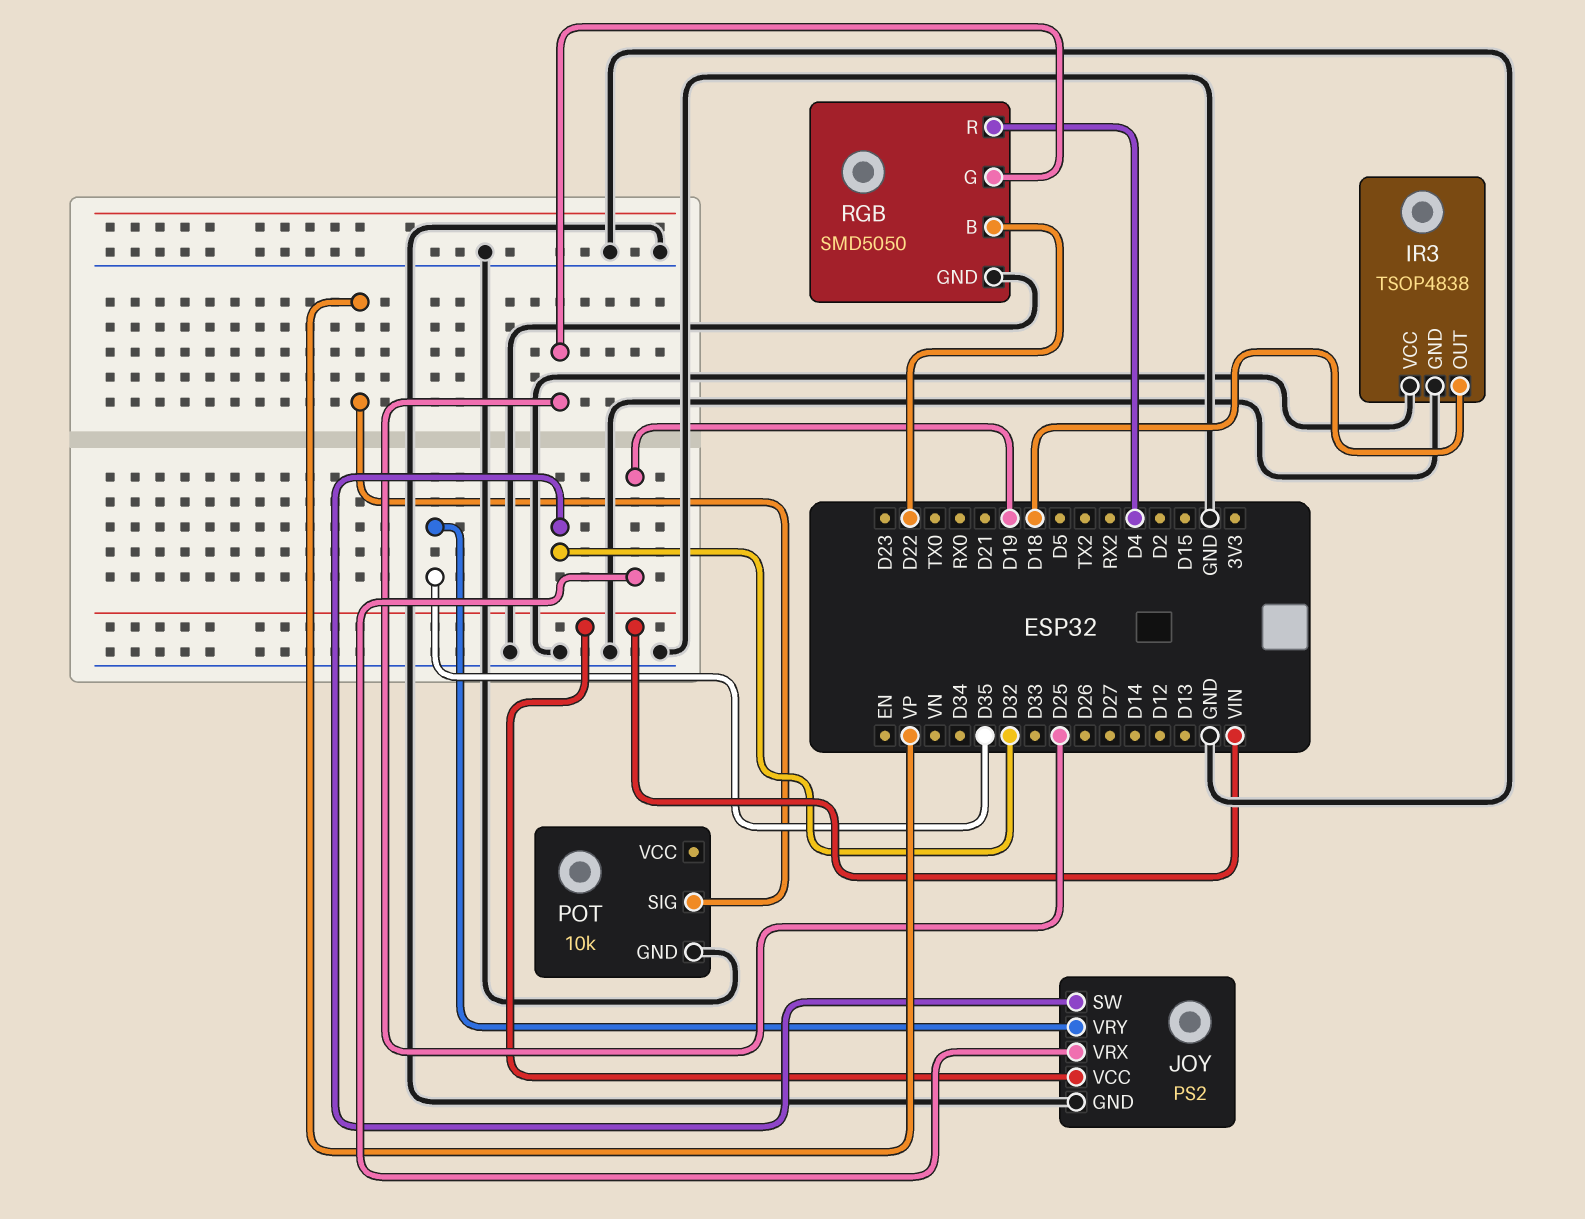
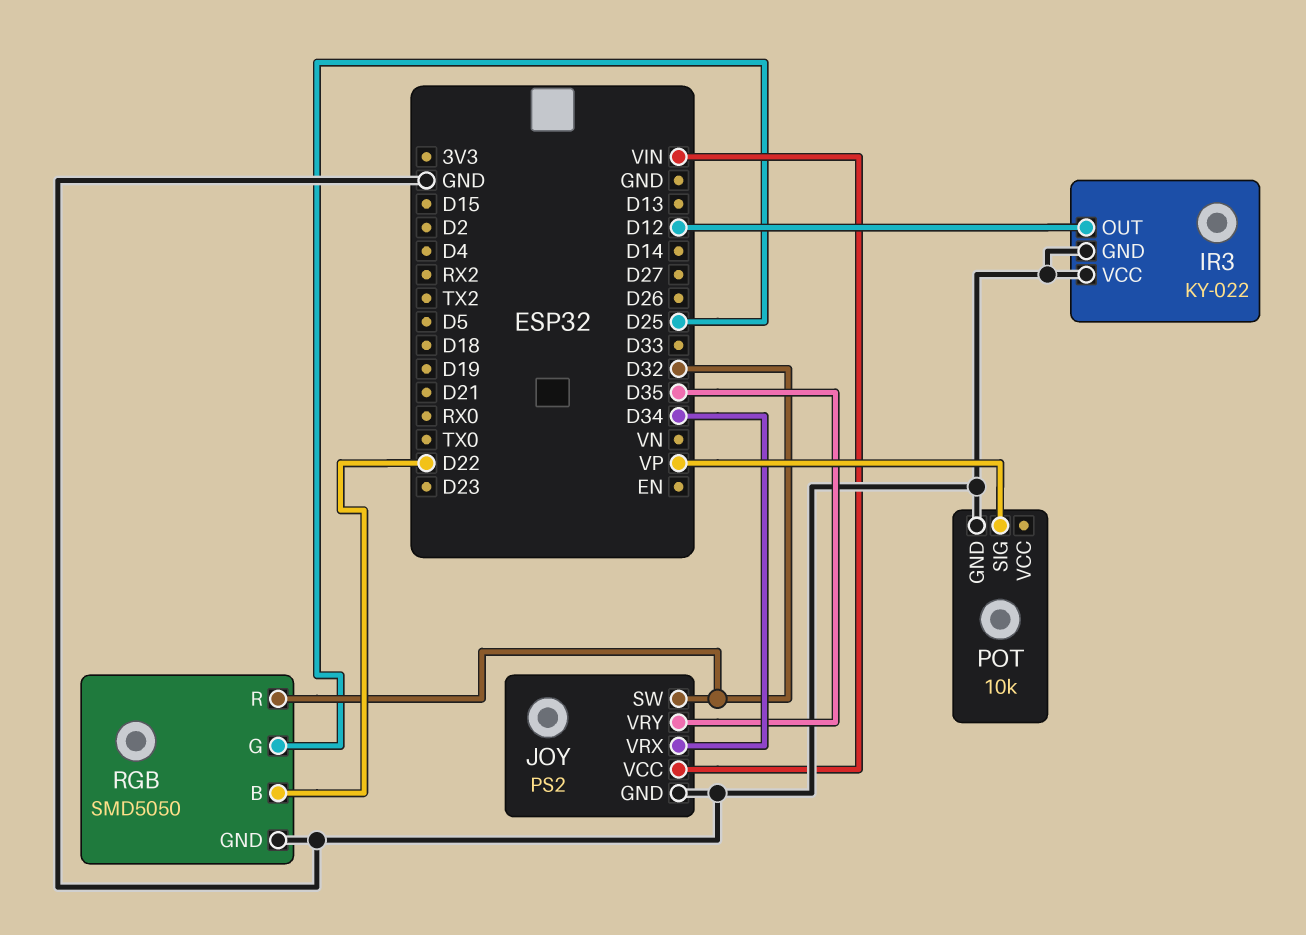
IR3: TSOP4838 -> KY-022
IR3 pin OUT: D18 -> D12
JOY pin VRX: D19 -> D34
RGB pin R: D4 -> D32

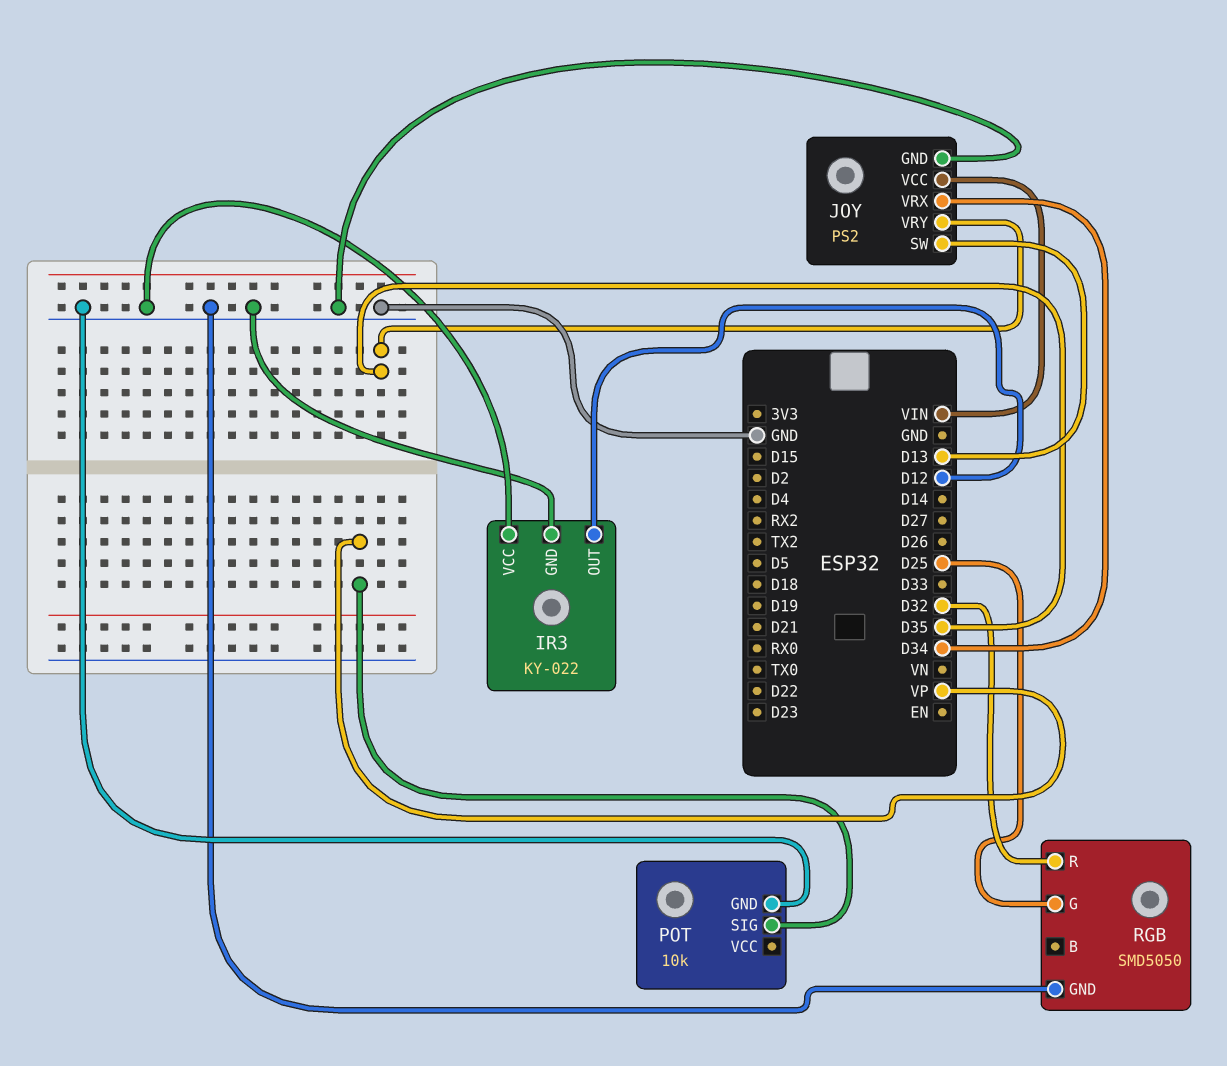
JOY pin SW: D32 -> D13
RGB pin B: D22 -> none

